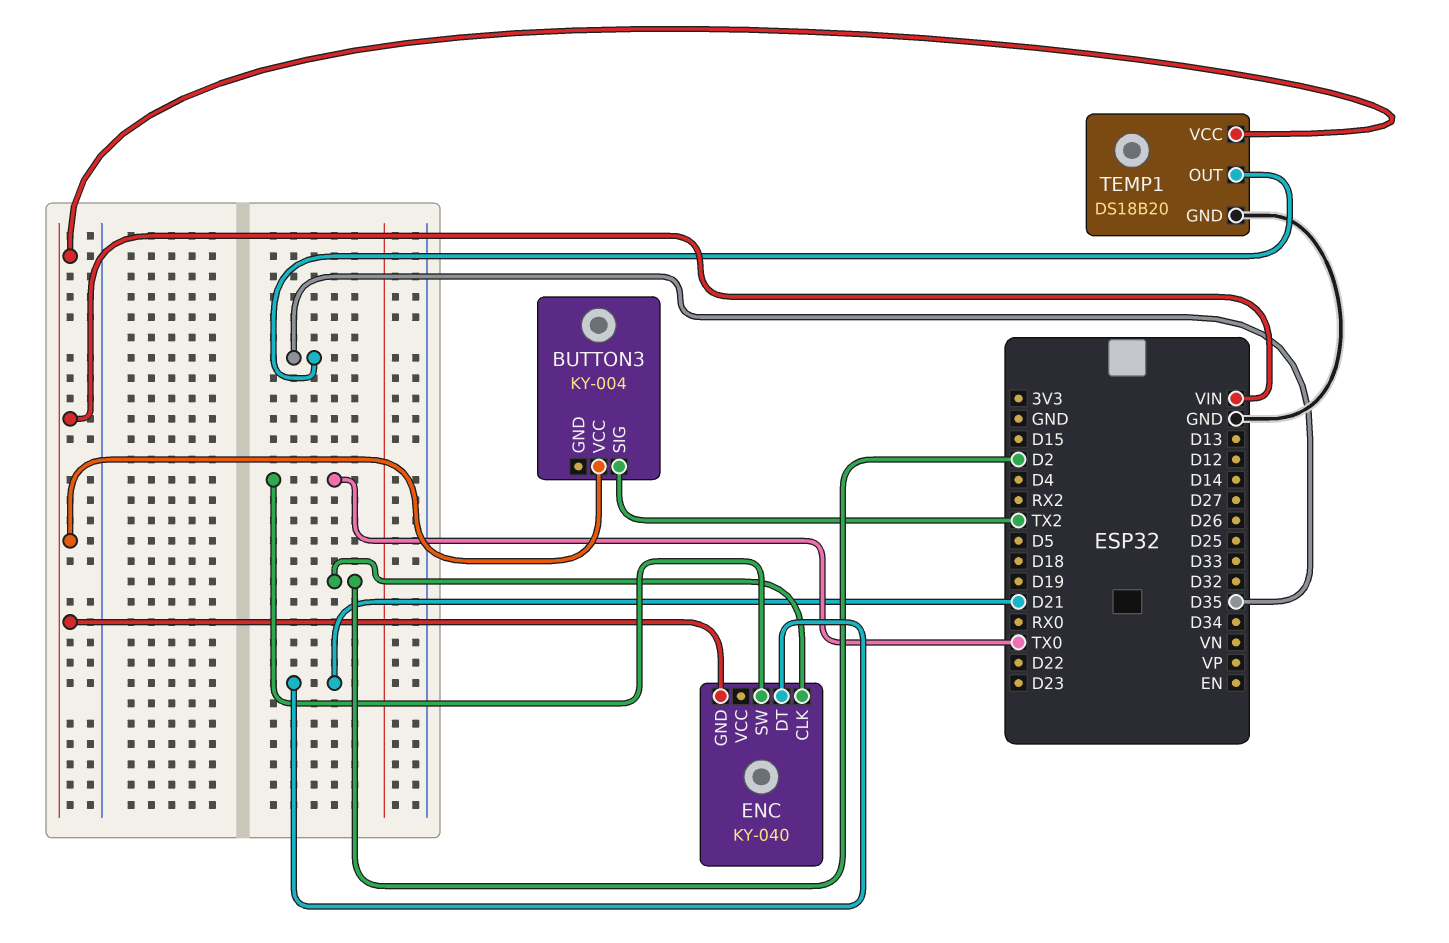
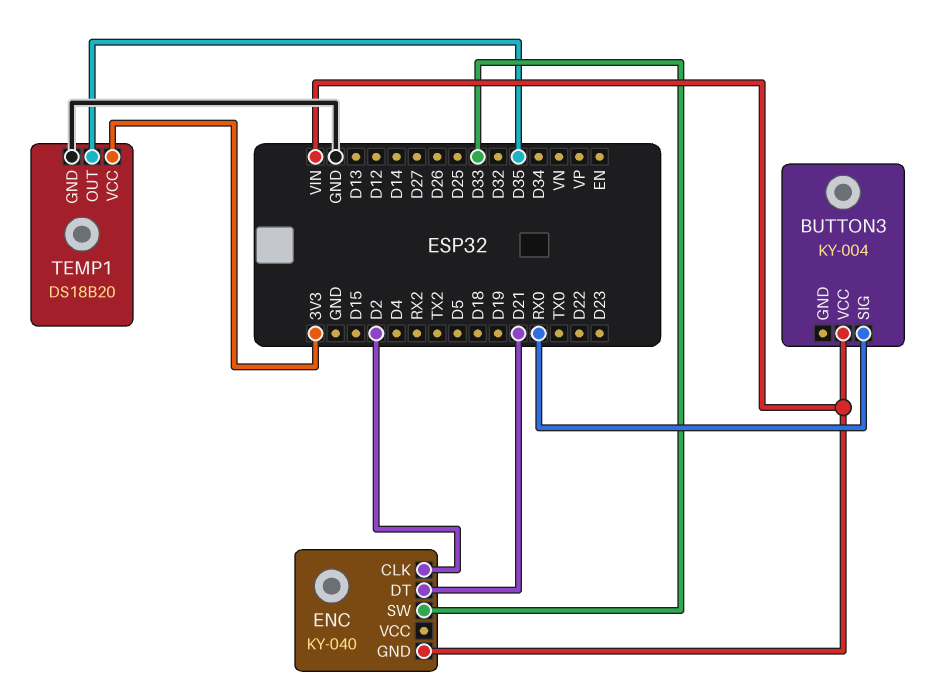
BUTTON3 pin SIG: TX2 -> RX0
ENC pin SW: TX0 -> D33
TEMP1 pin VCC: VIN -> 3V3

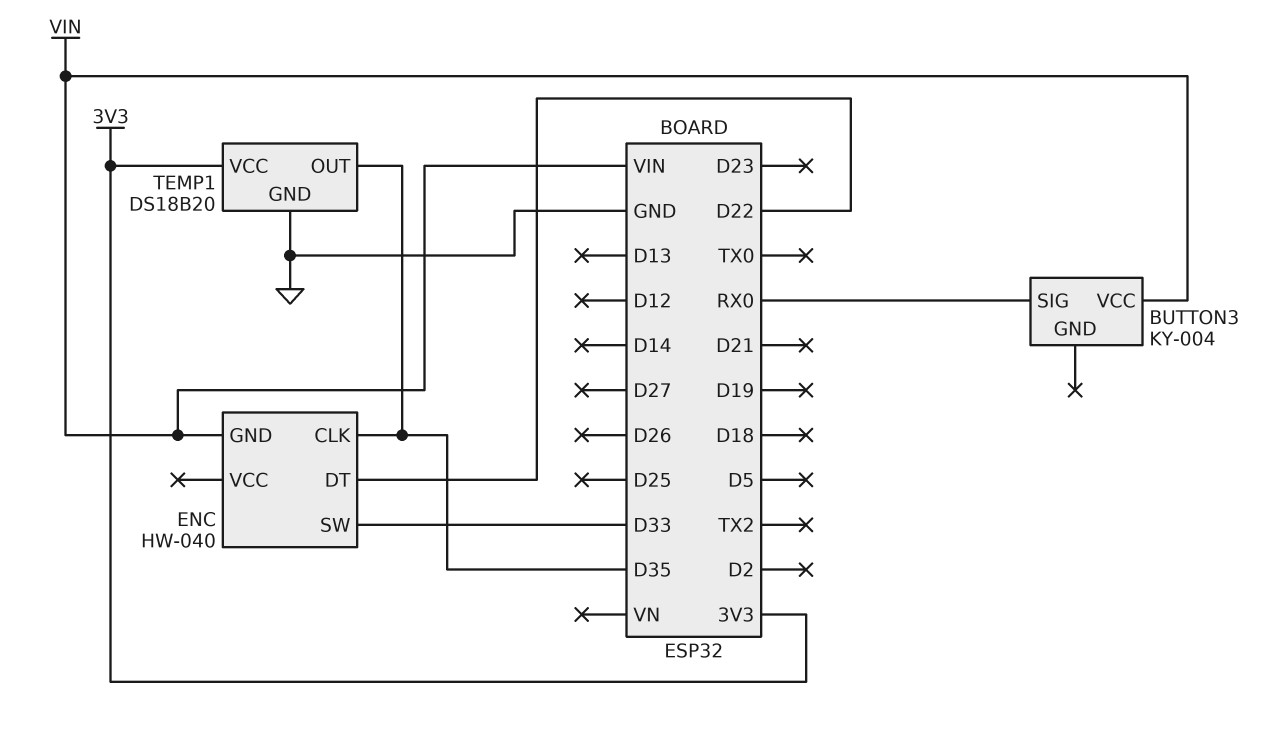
ENC: KY-040 -> HW-040
ENC pin CLK: D2 -> D35
ENC pin DT: D21 -> D22

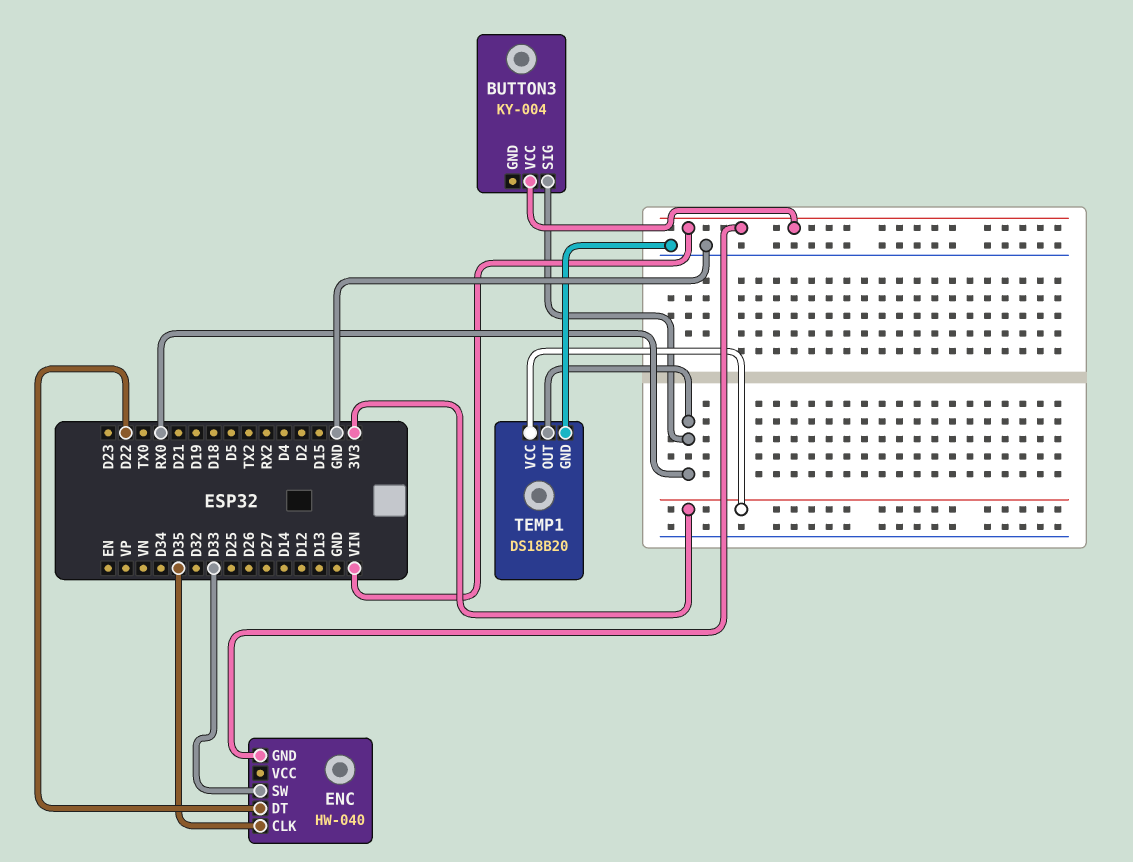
TEMP1 pin OUT: D35 -> RX0

